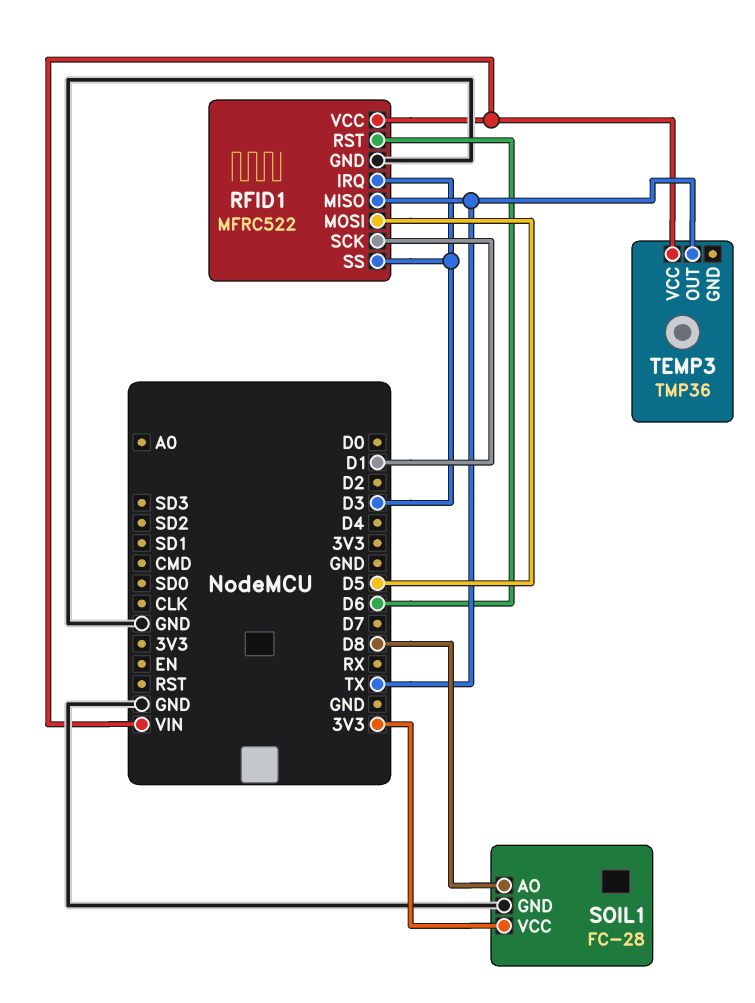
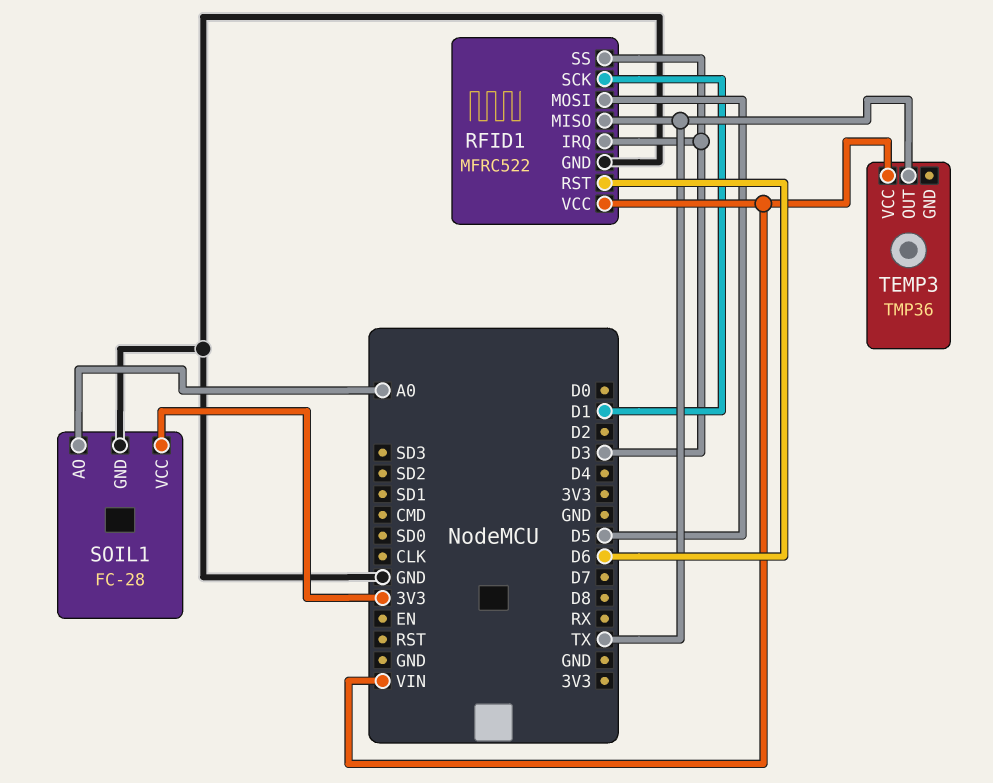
SOIL1 pin AO: D8 -> A0

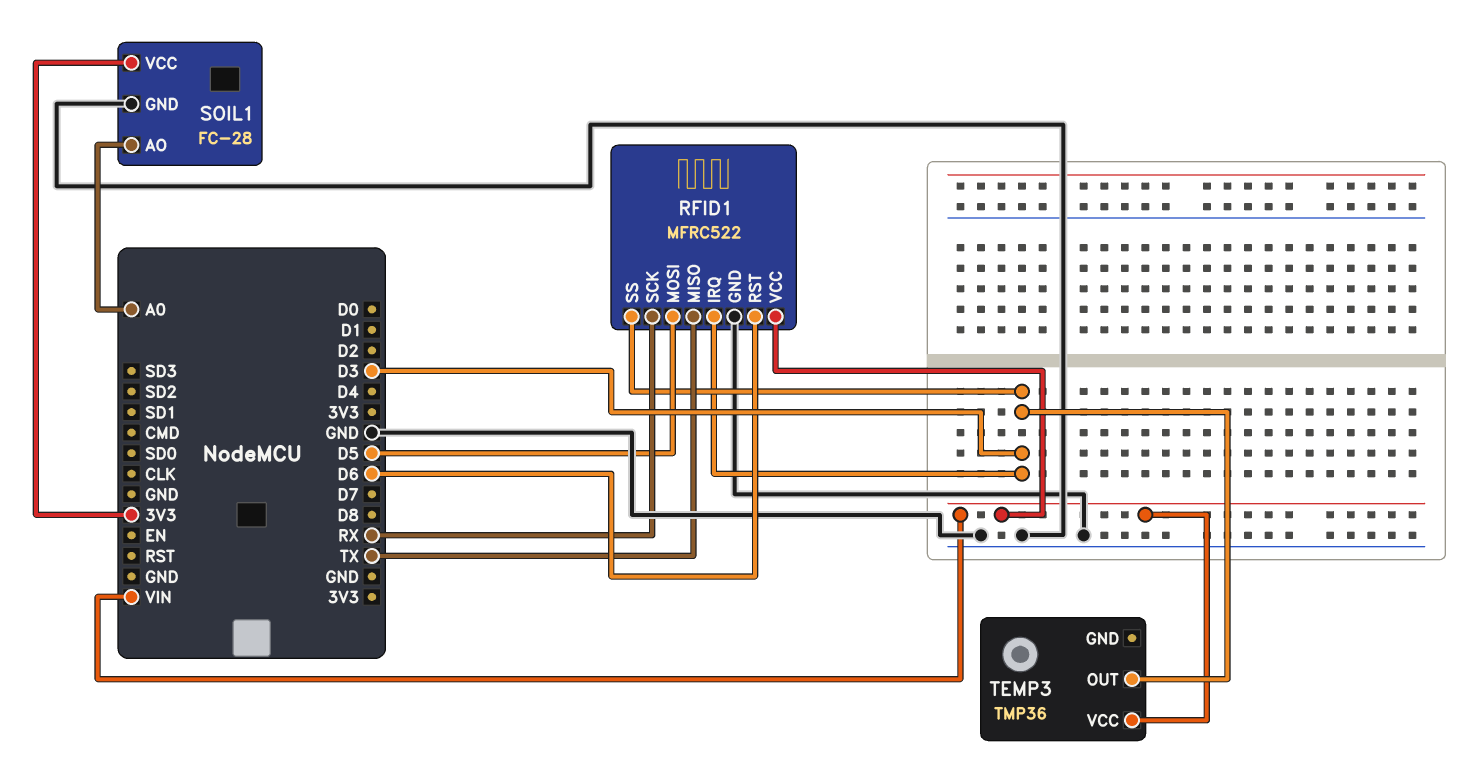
RFID1 pin SCK: D1 -> RX
TEMP3 pin OUT: TX -> D3

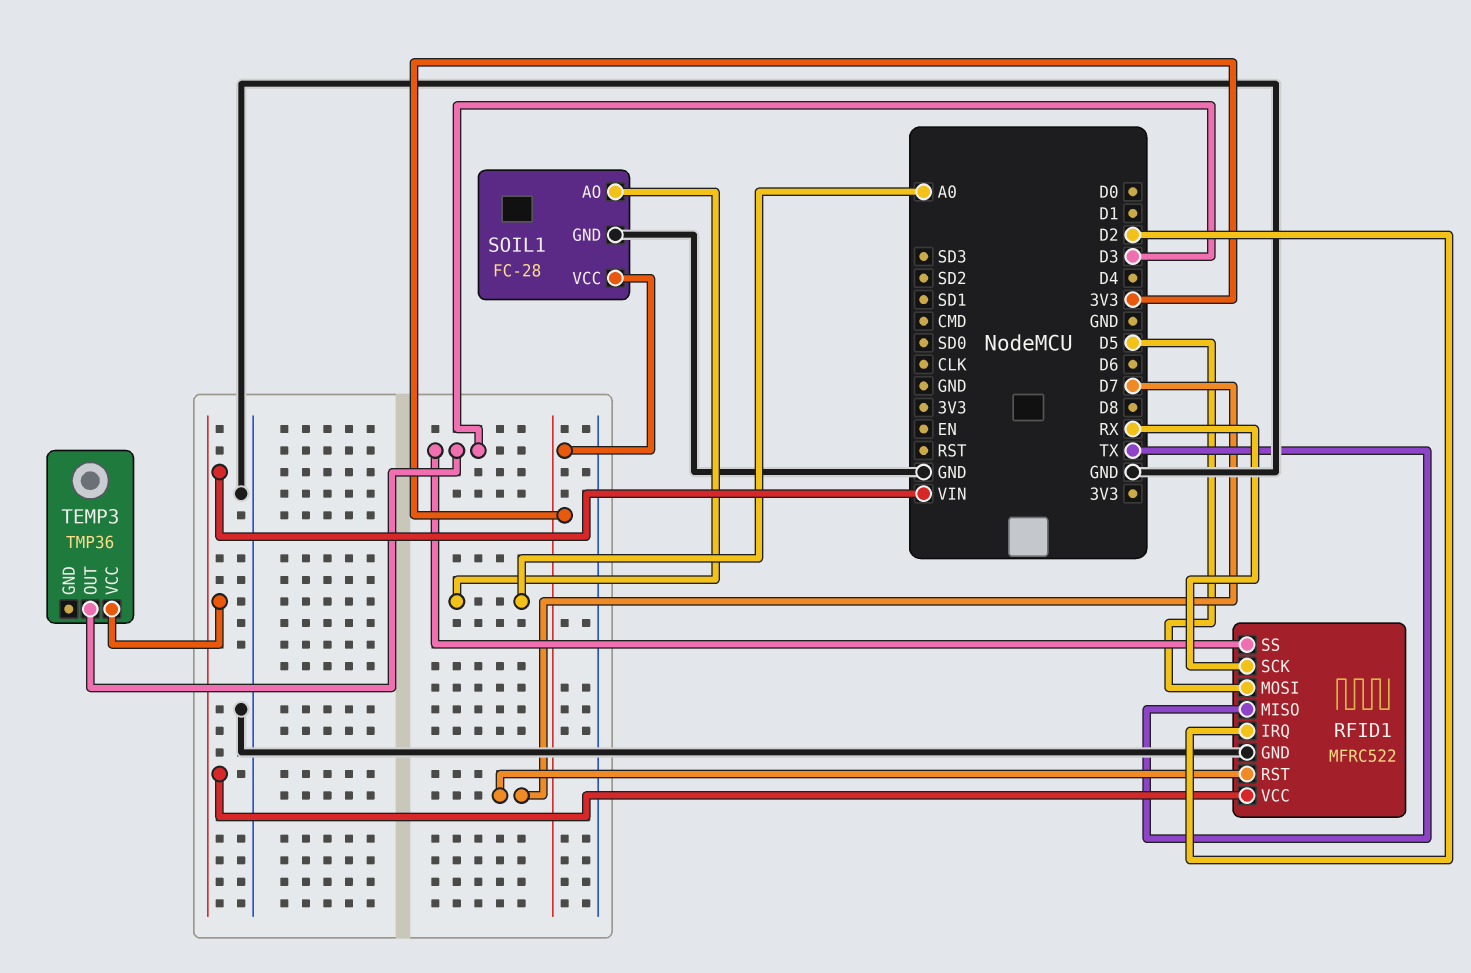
RFID1 pin IRQ: D3 -> D2
RFID1 pin RST: D6 -> D7

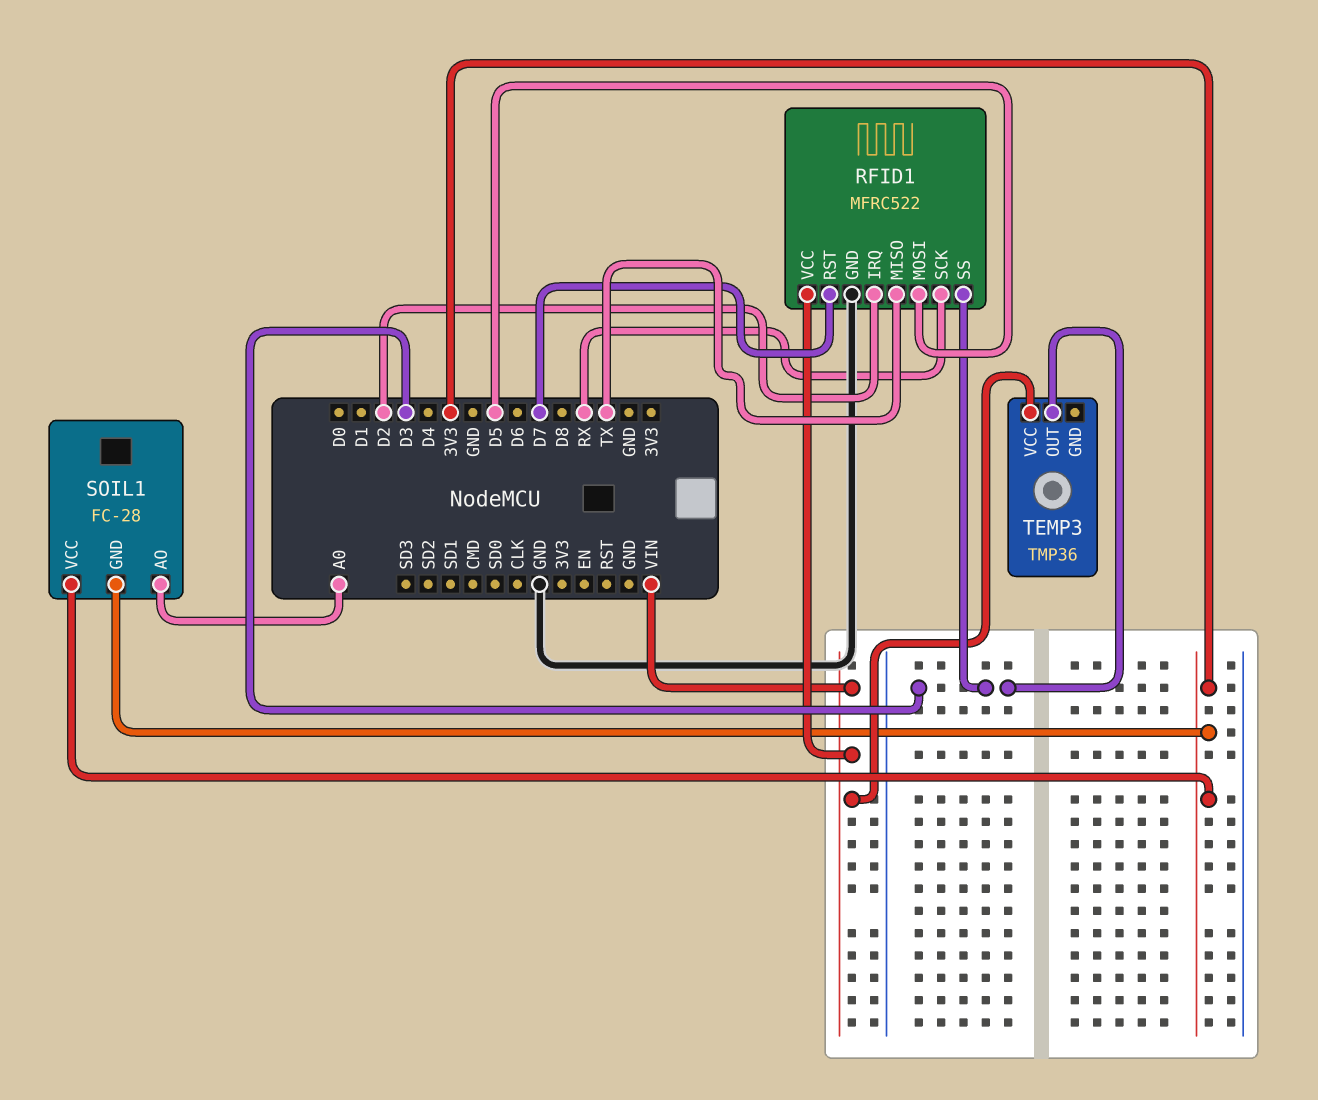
SOIL1 pin GND: GND -> 3V3

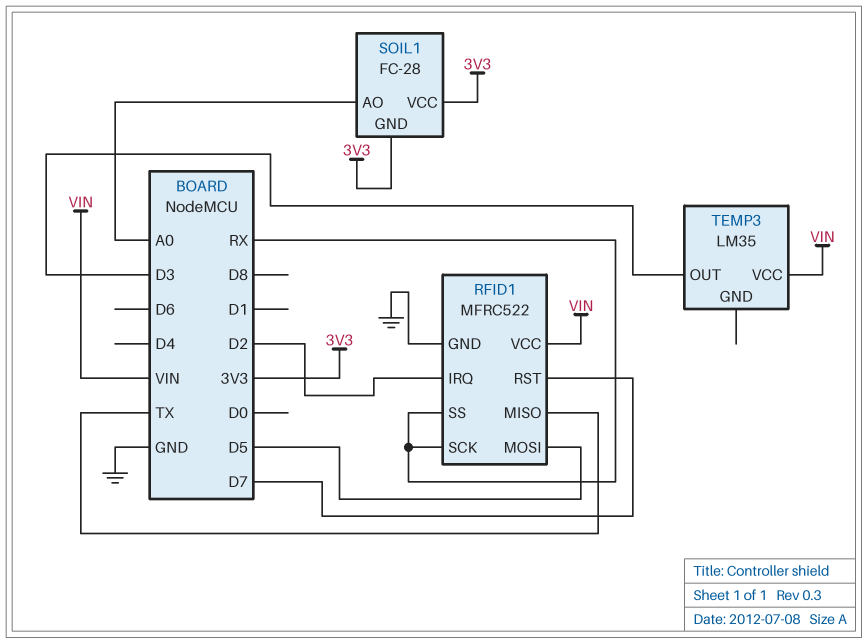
RFID1 pin SS: D3 -> RX
TEMP3: TMP36 -> LM35

